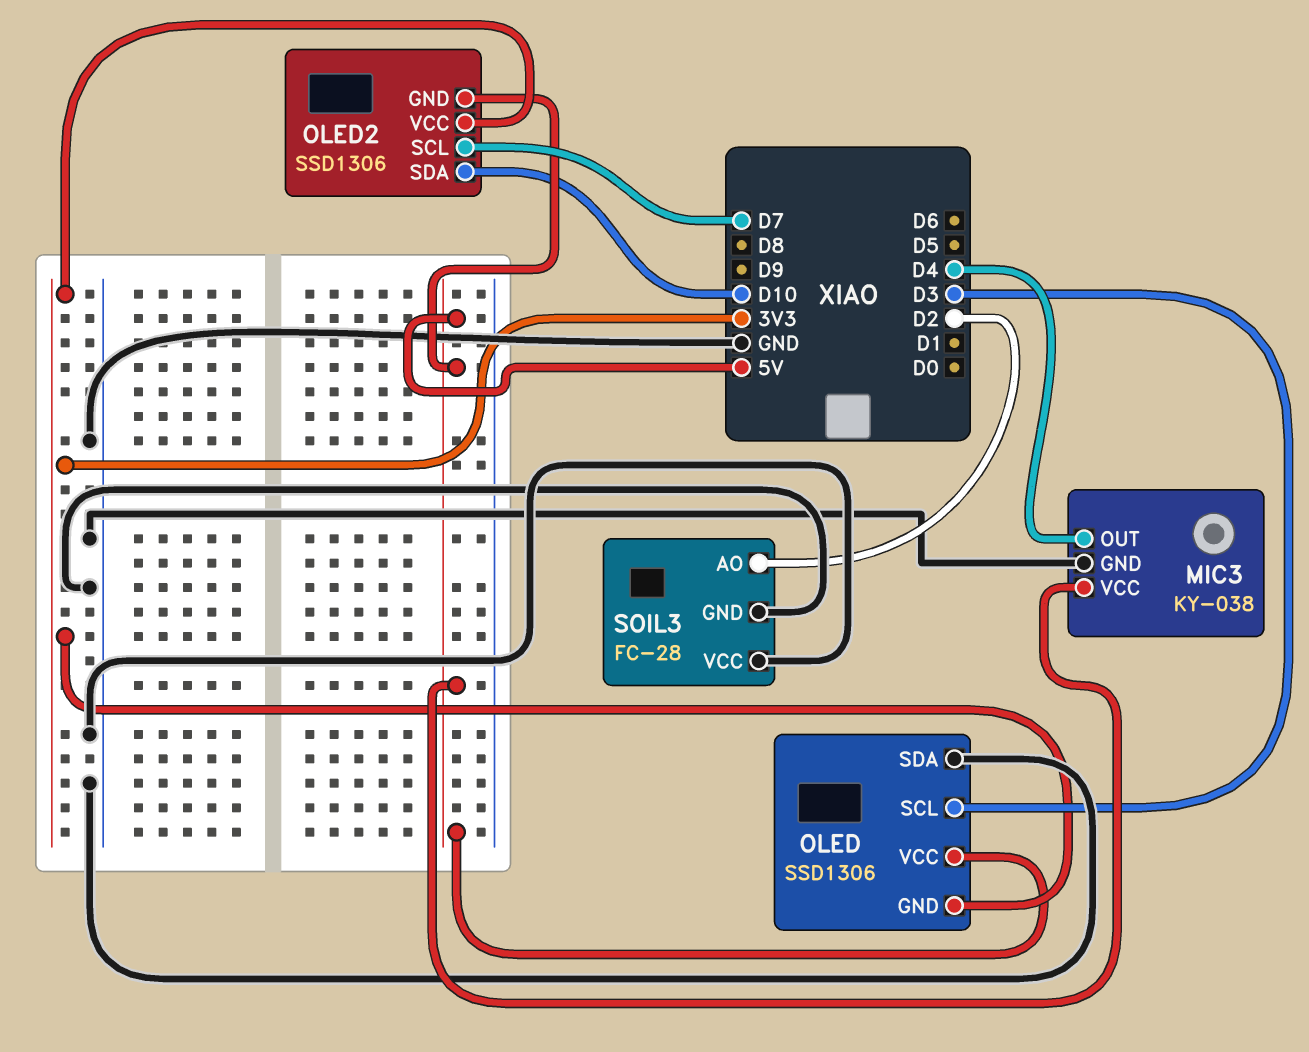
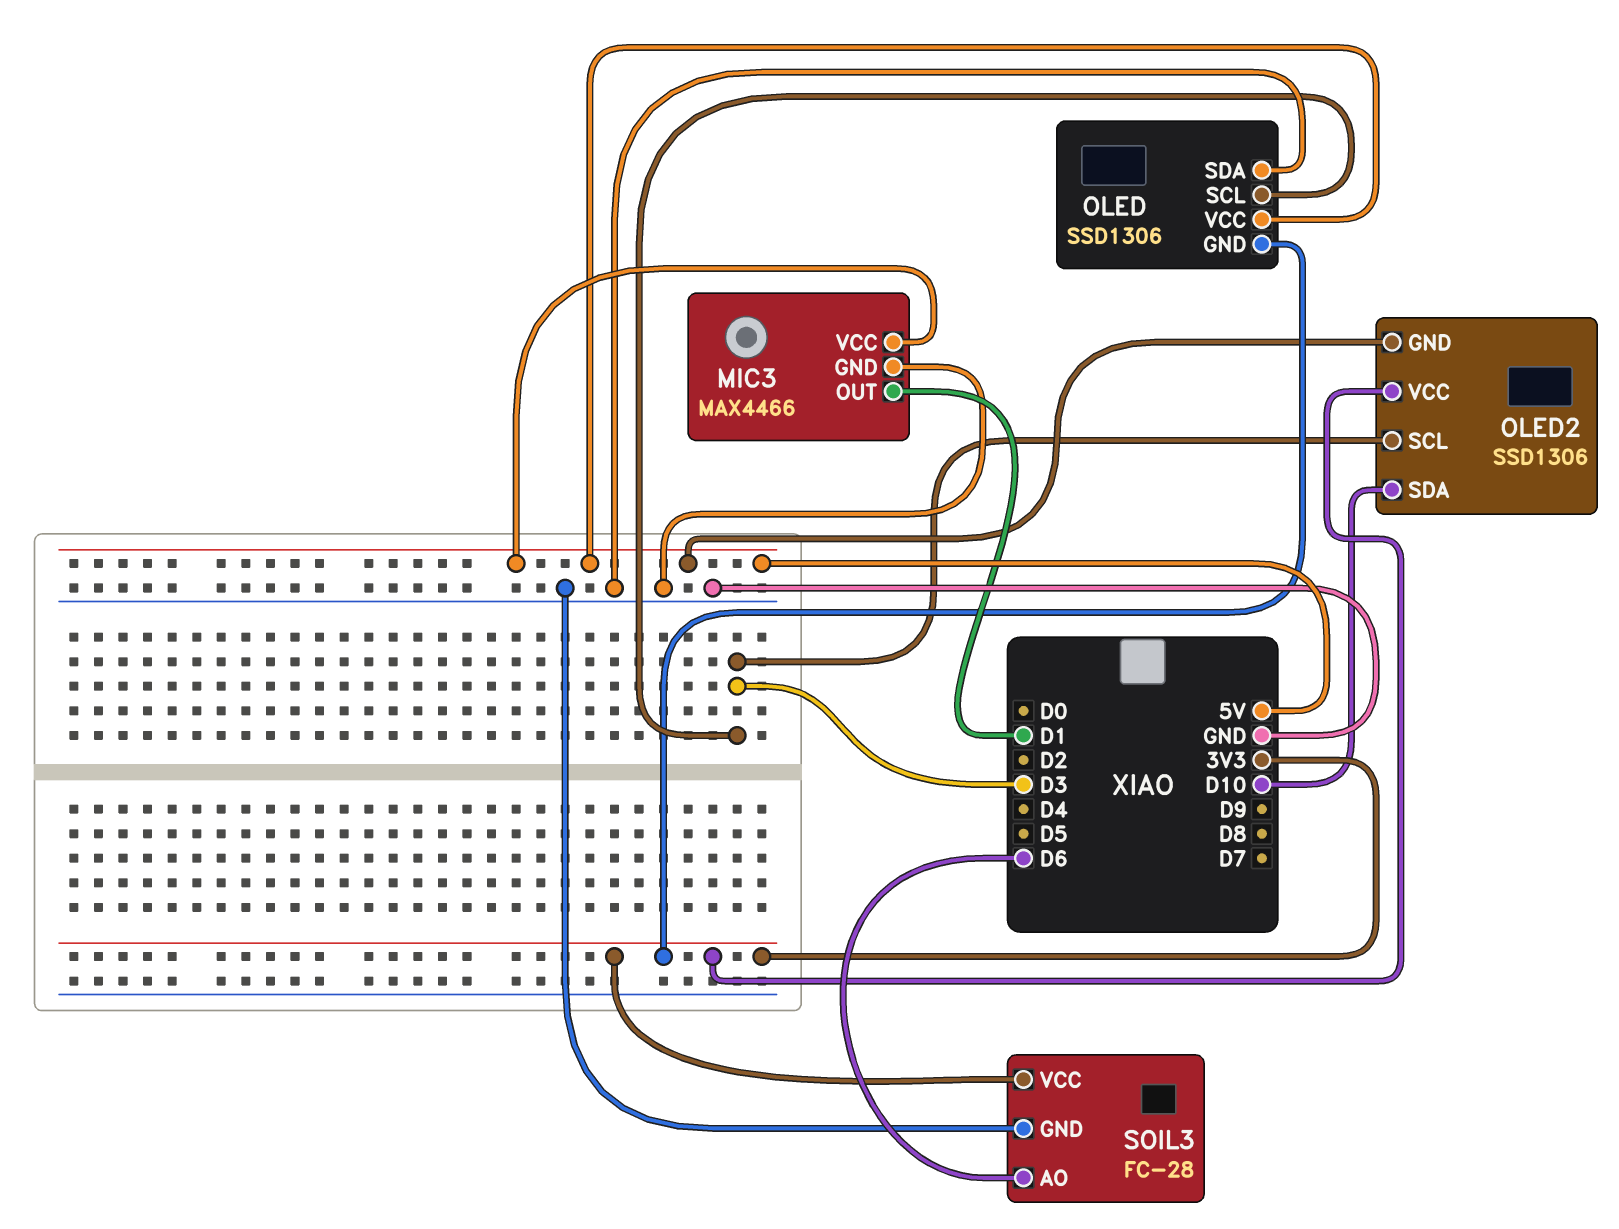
MIC3: KY-038 -> MAX4466
MIC3 pin OUT: D4 -> D1
OLED2 pin SCL: D7 -> D3
SOIL3 pin AO: D2 -> D6
SOIL3 pin VCC: GND -> 3V3

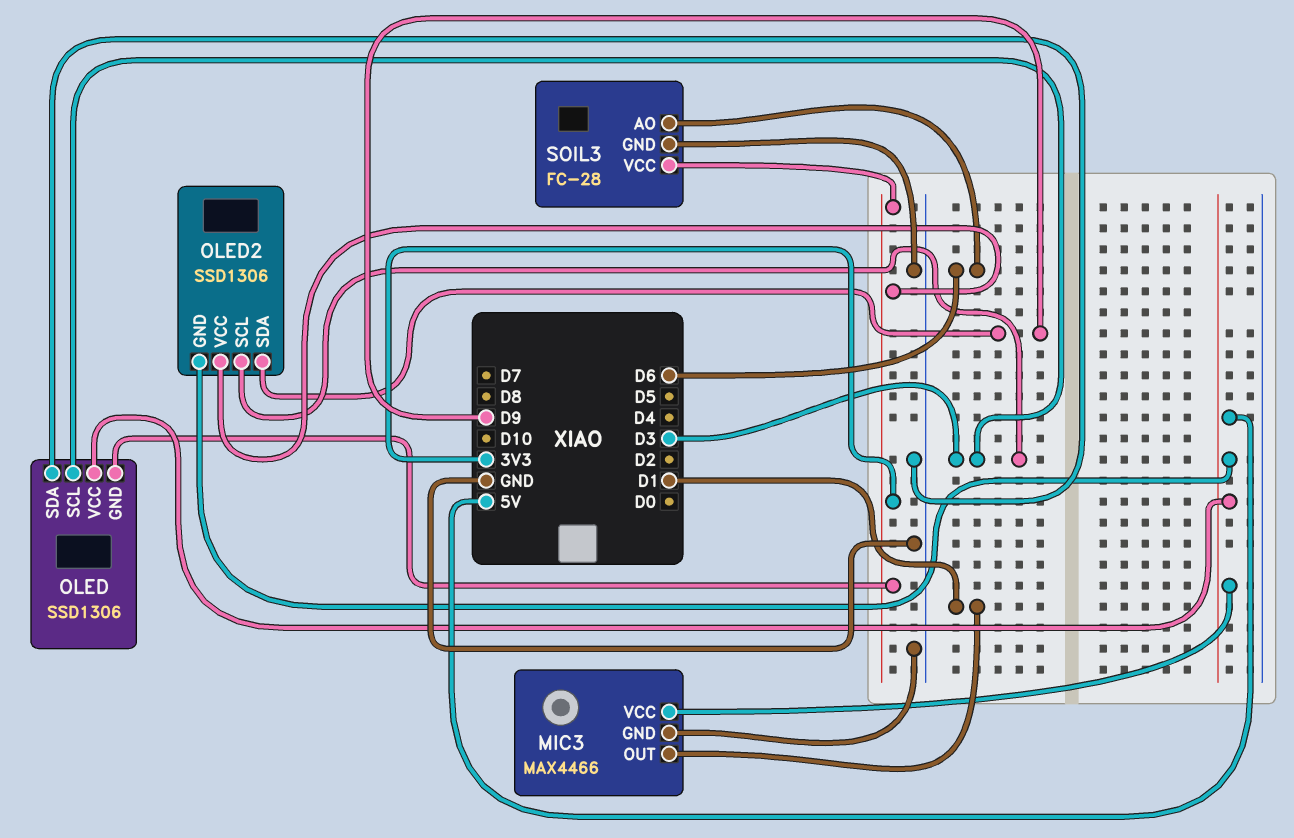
OLED2 pin SDA: D10 -> D9

